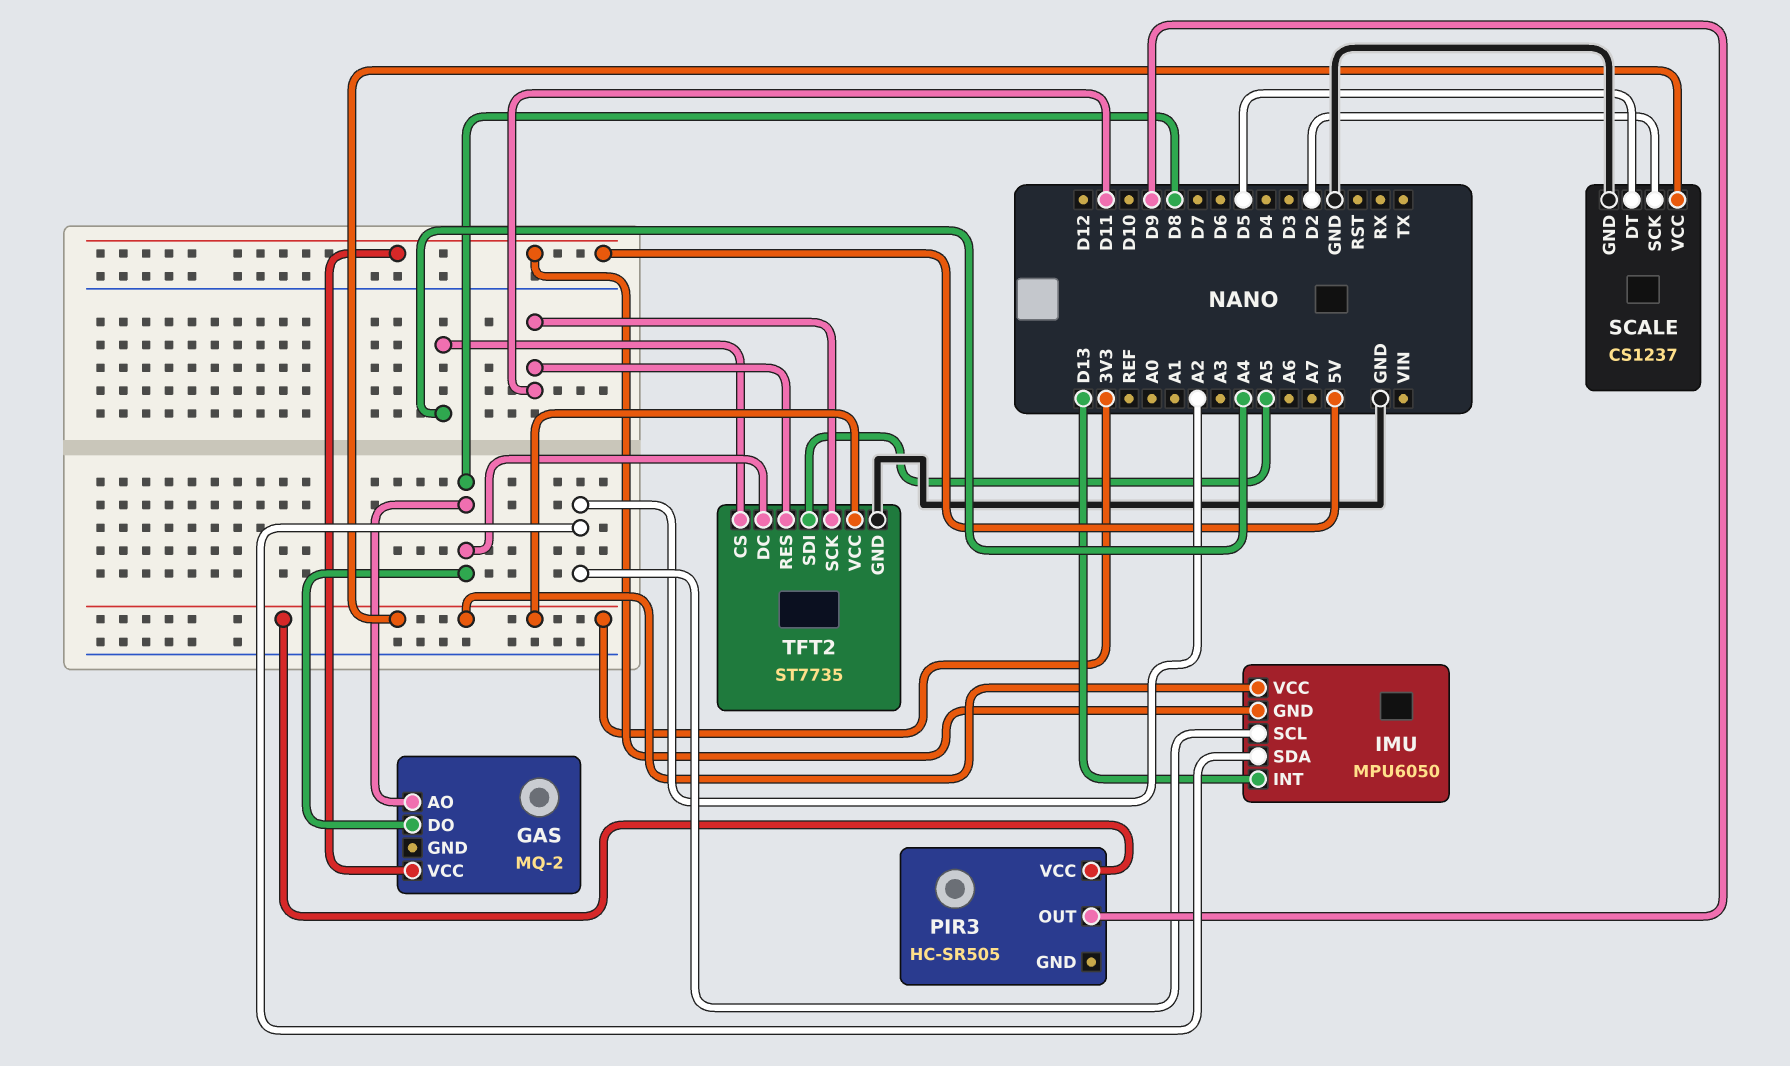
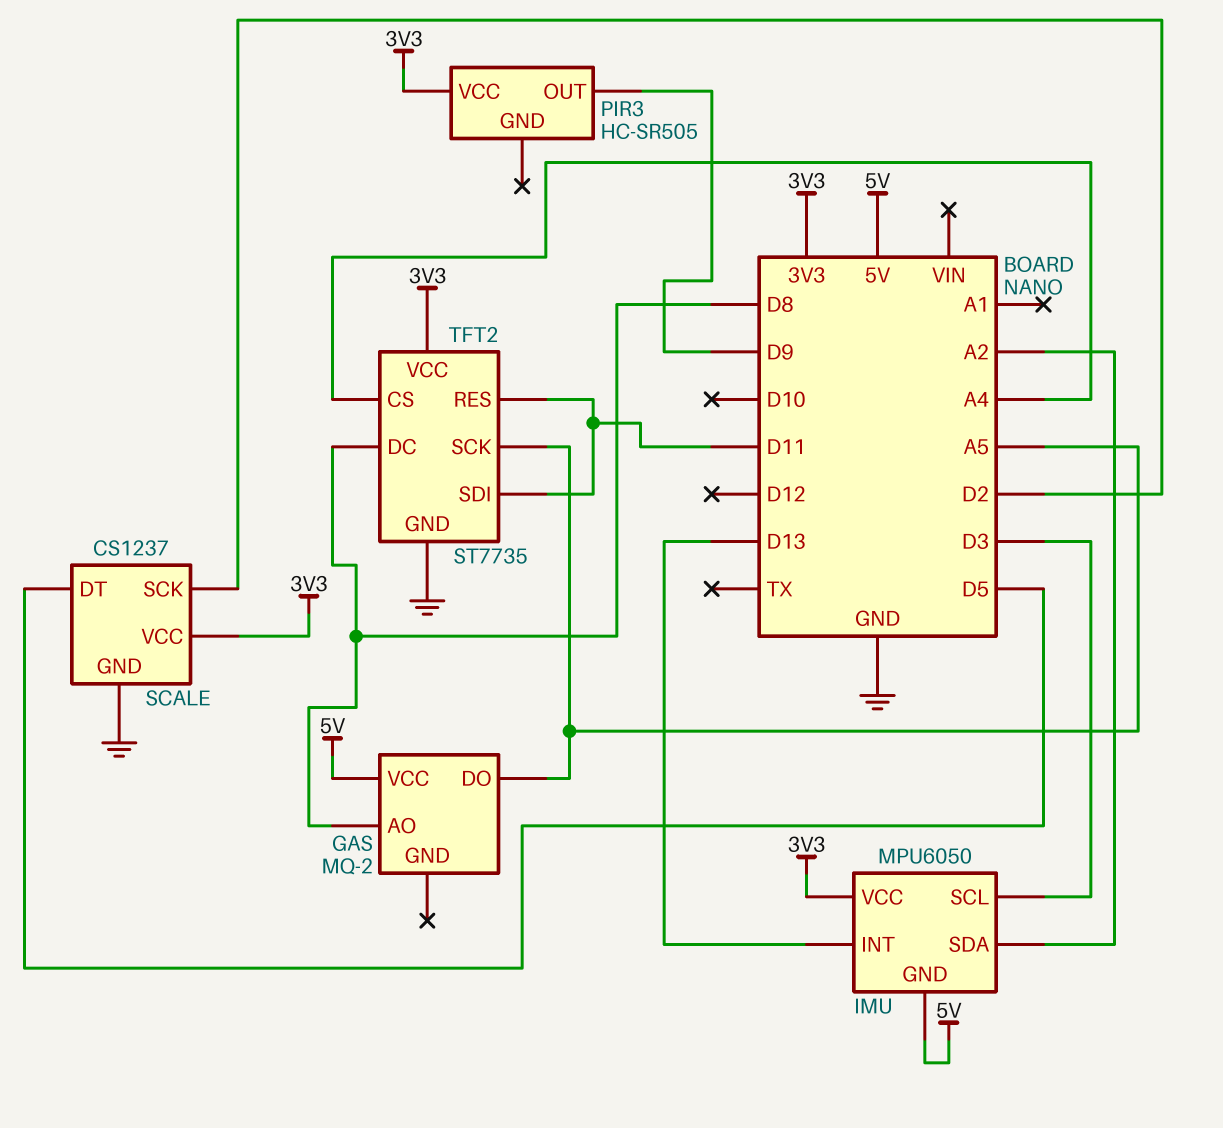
GAS pin DO: D8 -> A5
IMU pin SCL: A2 -> D3
TFT2 pin SCK: D11 -> A5
TFT2 pin SDI: A5 -> D11

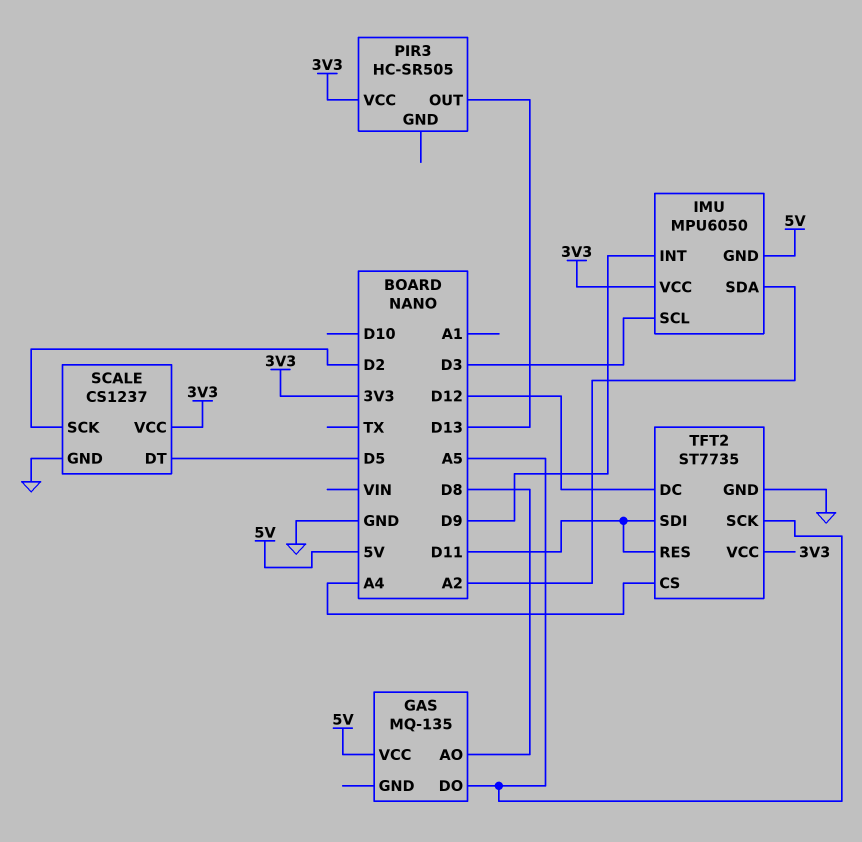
GAS: MQ-2 -> MQ-135
IMU pin INT: D13 -> D9
PIR3 pin OUT: D9 -> D13
TFT2 pin DC: D8 -> D12

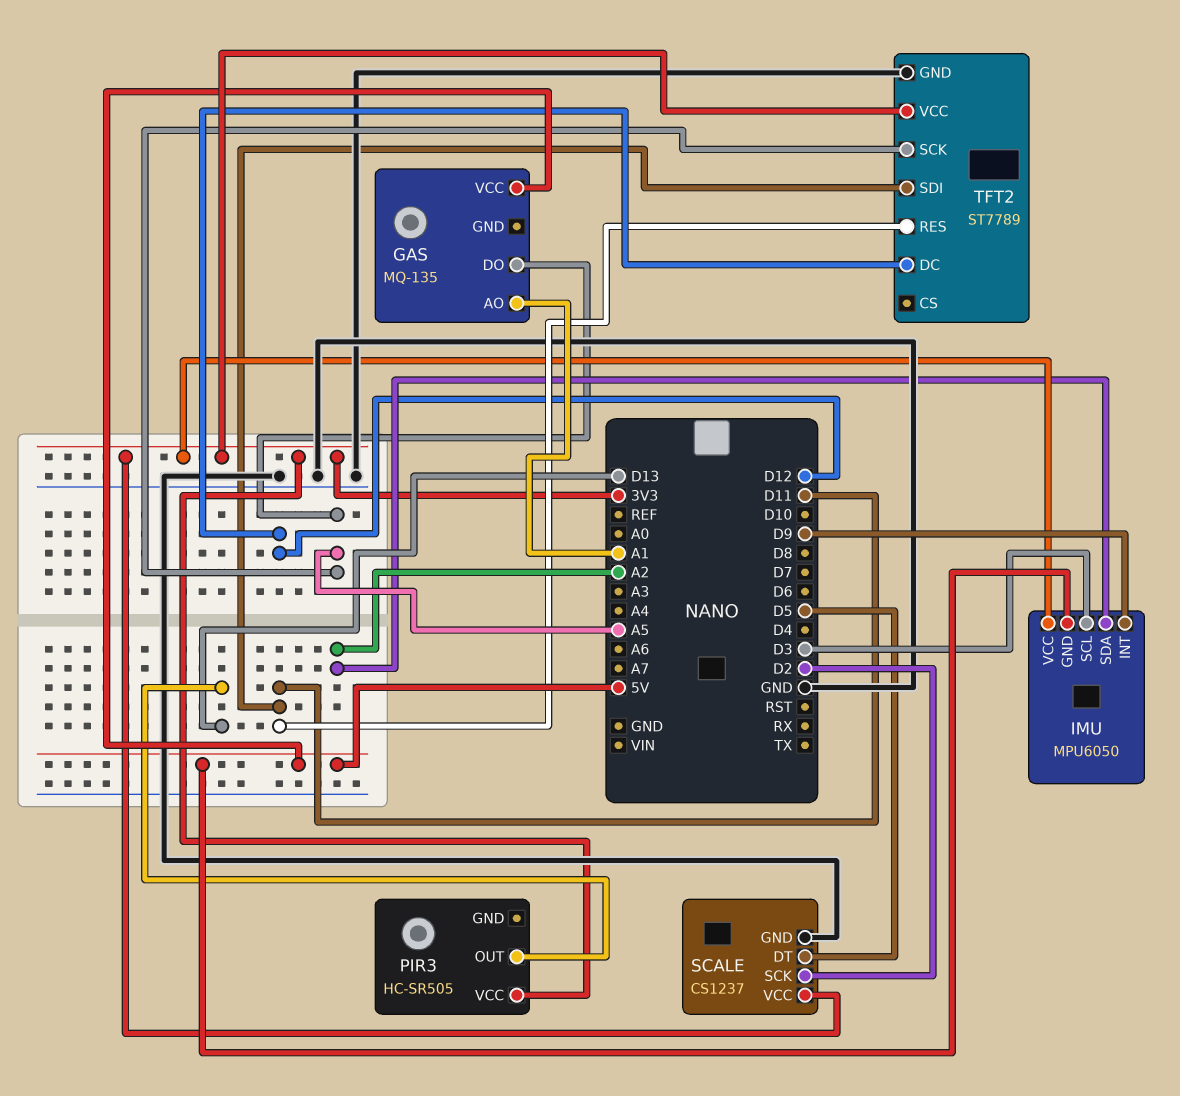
GAS pin AO: D8 -> A1
TFT2: ST7735 -> ST7789
TFT2 pin CS: A4 -> none

